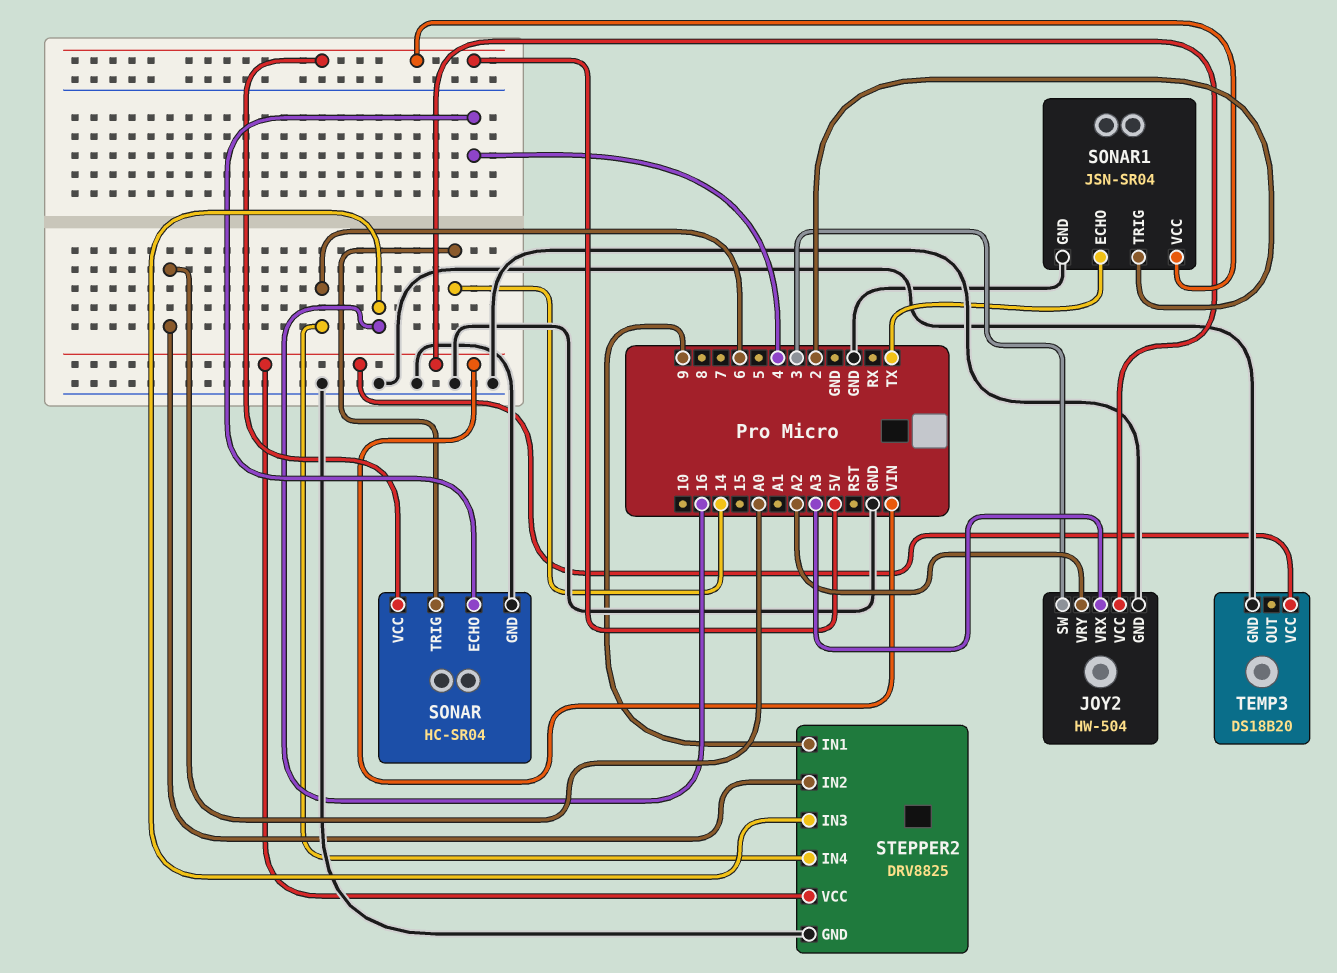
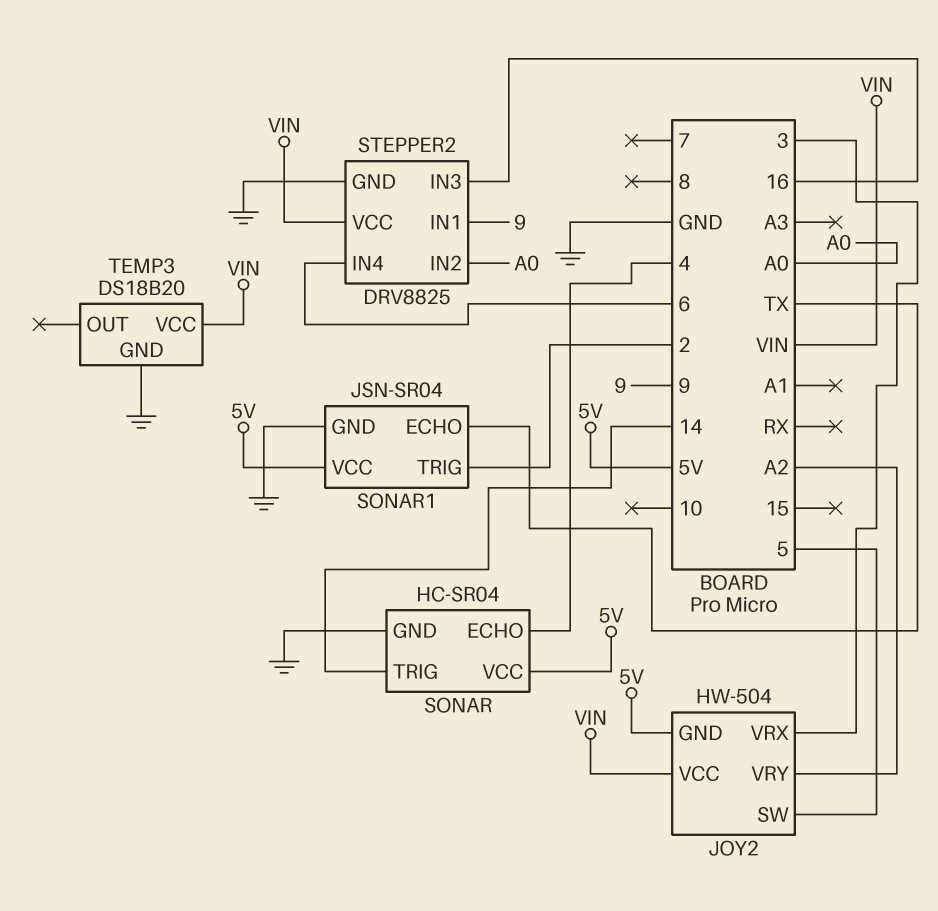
JOY2 pin GND: GND -> 5V
JOY2 pin SW: 3 -> 5
JOY2 pin VRX: A3 -> 3

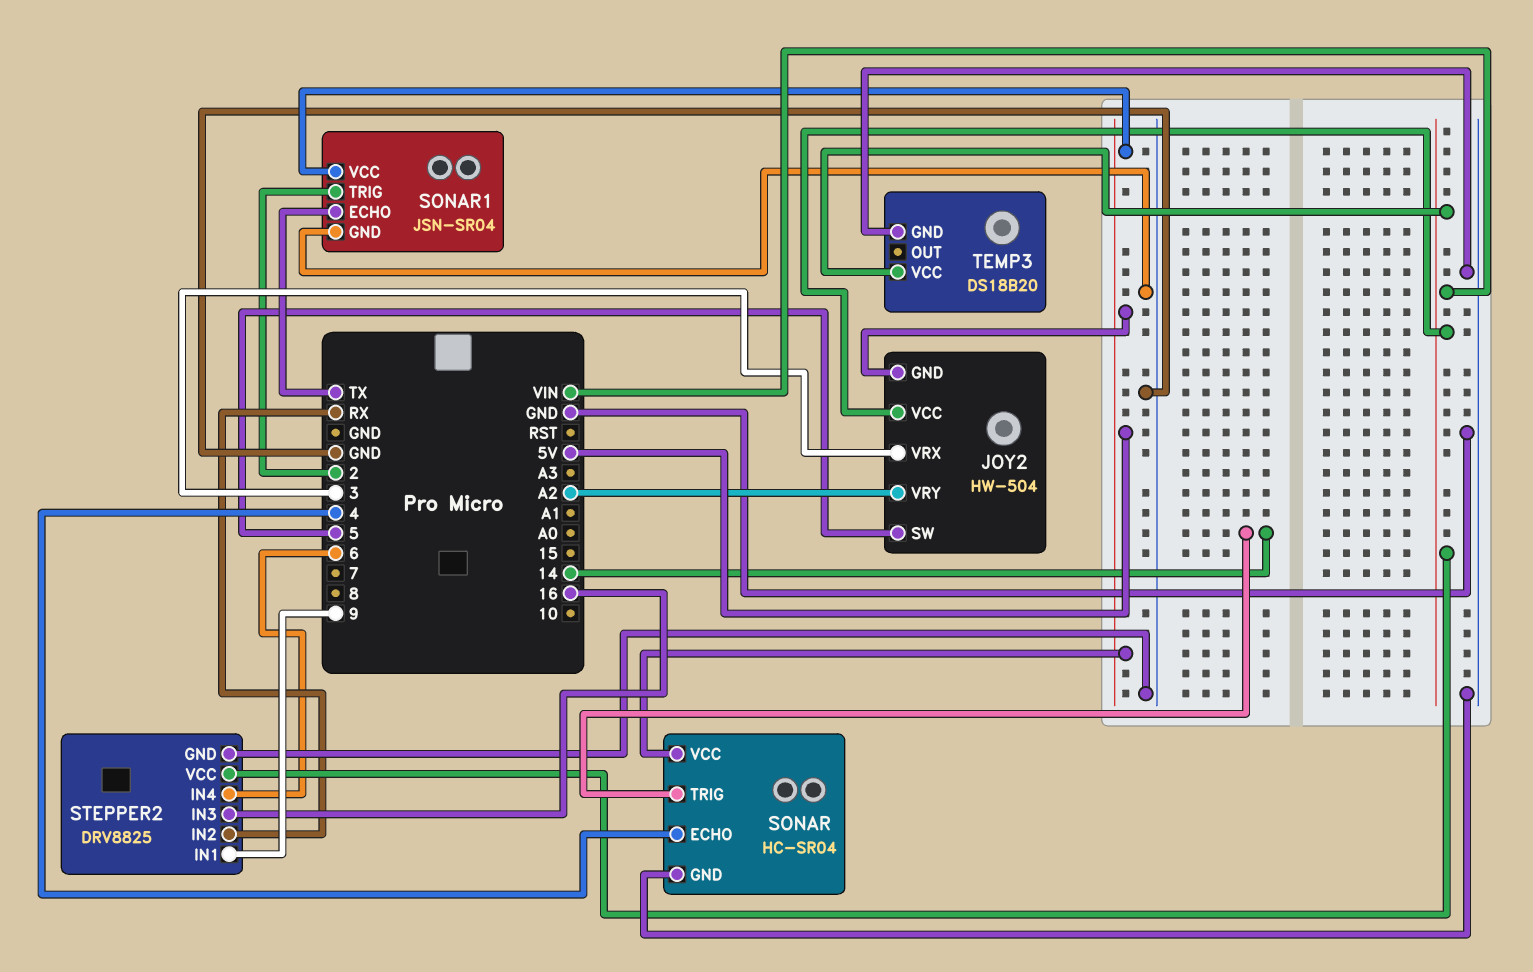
STEPPER2 pin IN2: A0 -> RX

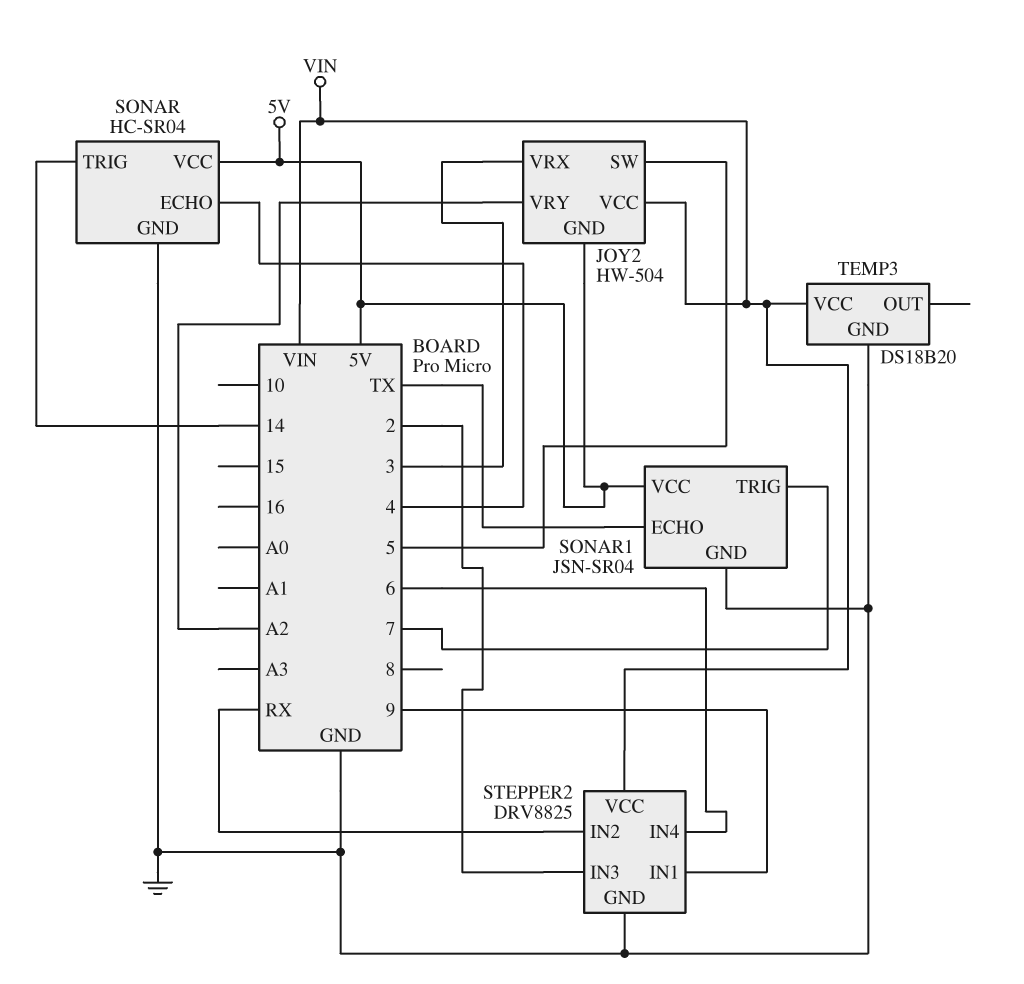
SONAR1 pin TRIG: 2 -> 7
STEPPER2 pin IN3: 16 -> 2

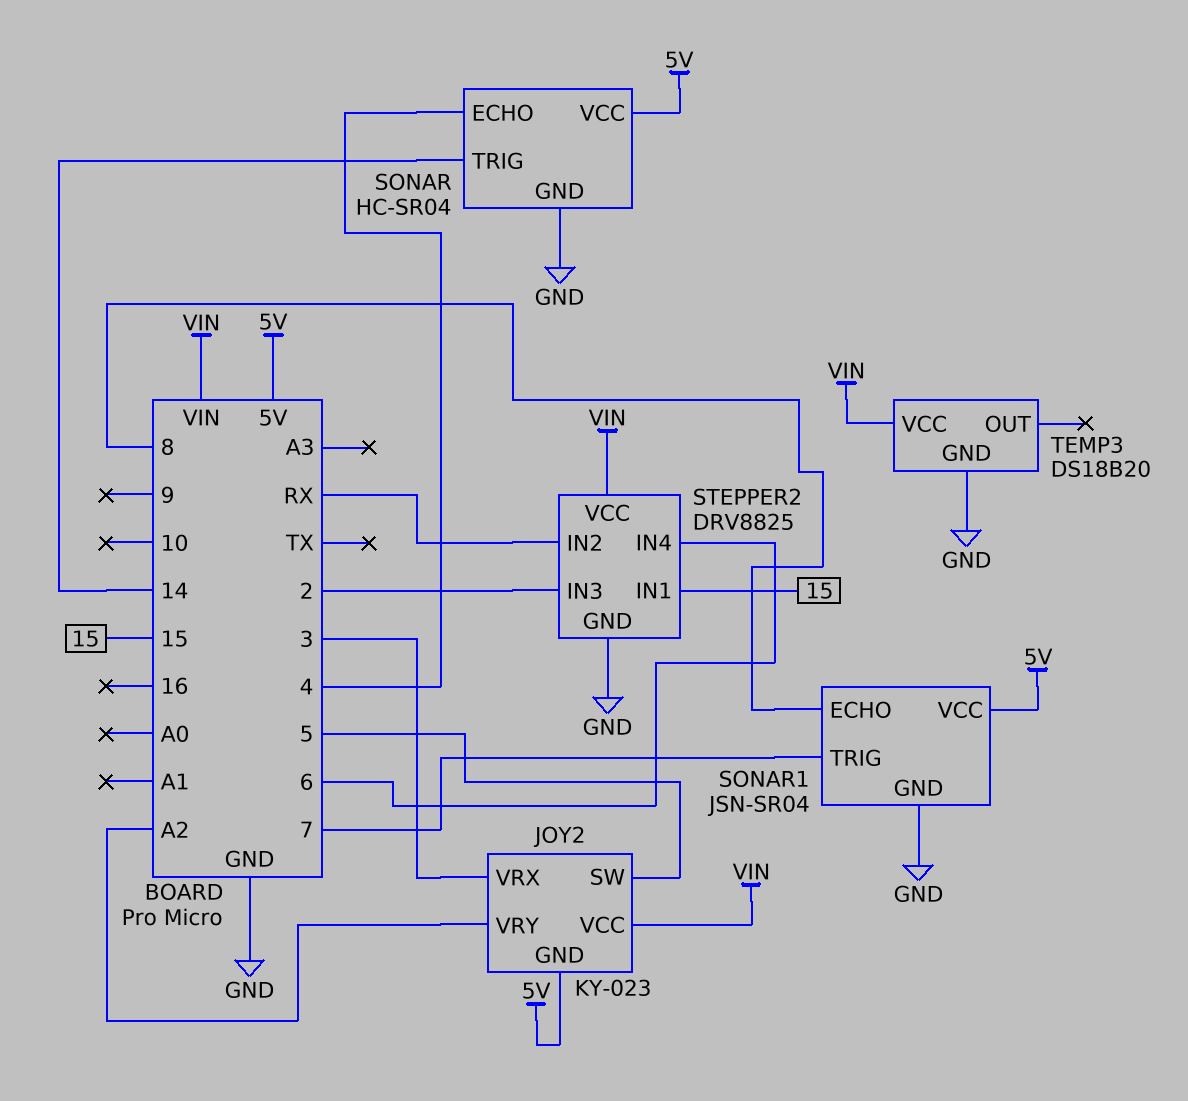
JOY2: HW-504 -> KY-023
SONAR1 pin ECHO: TX -> 8
STEPPER2 pin IN1: 9 -> 15

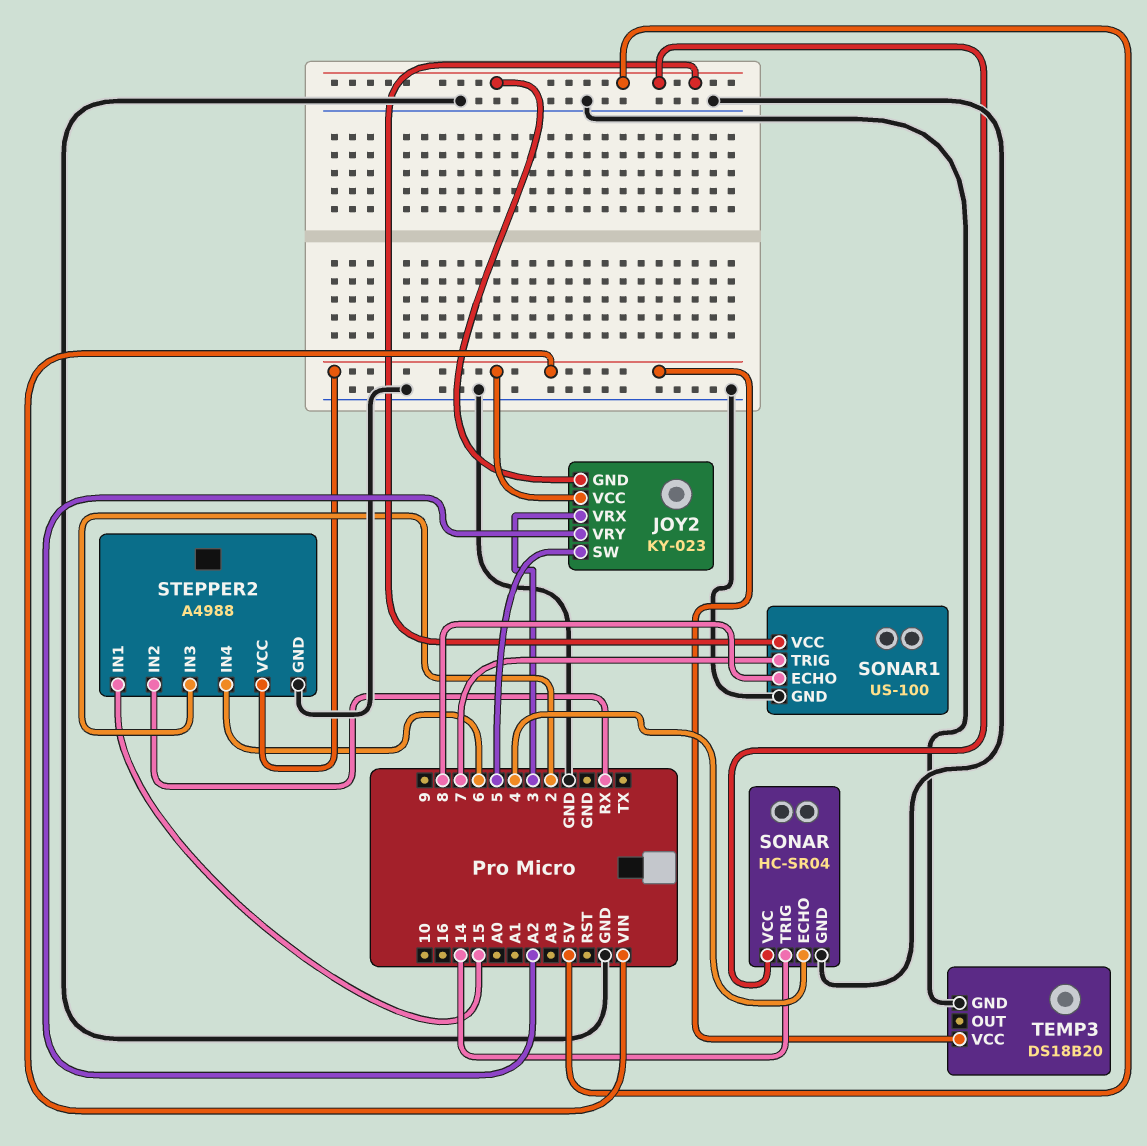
SONAR1: JSN-SR04 -> US-100
STEPPER2: DRV8825 -> A4988

